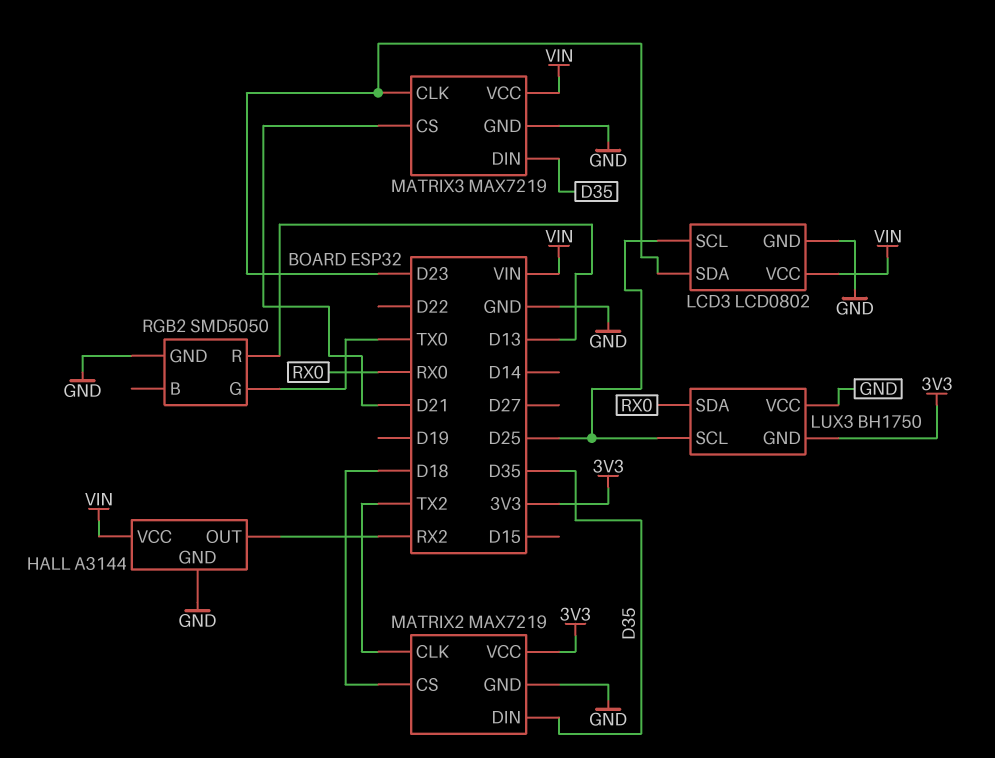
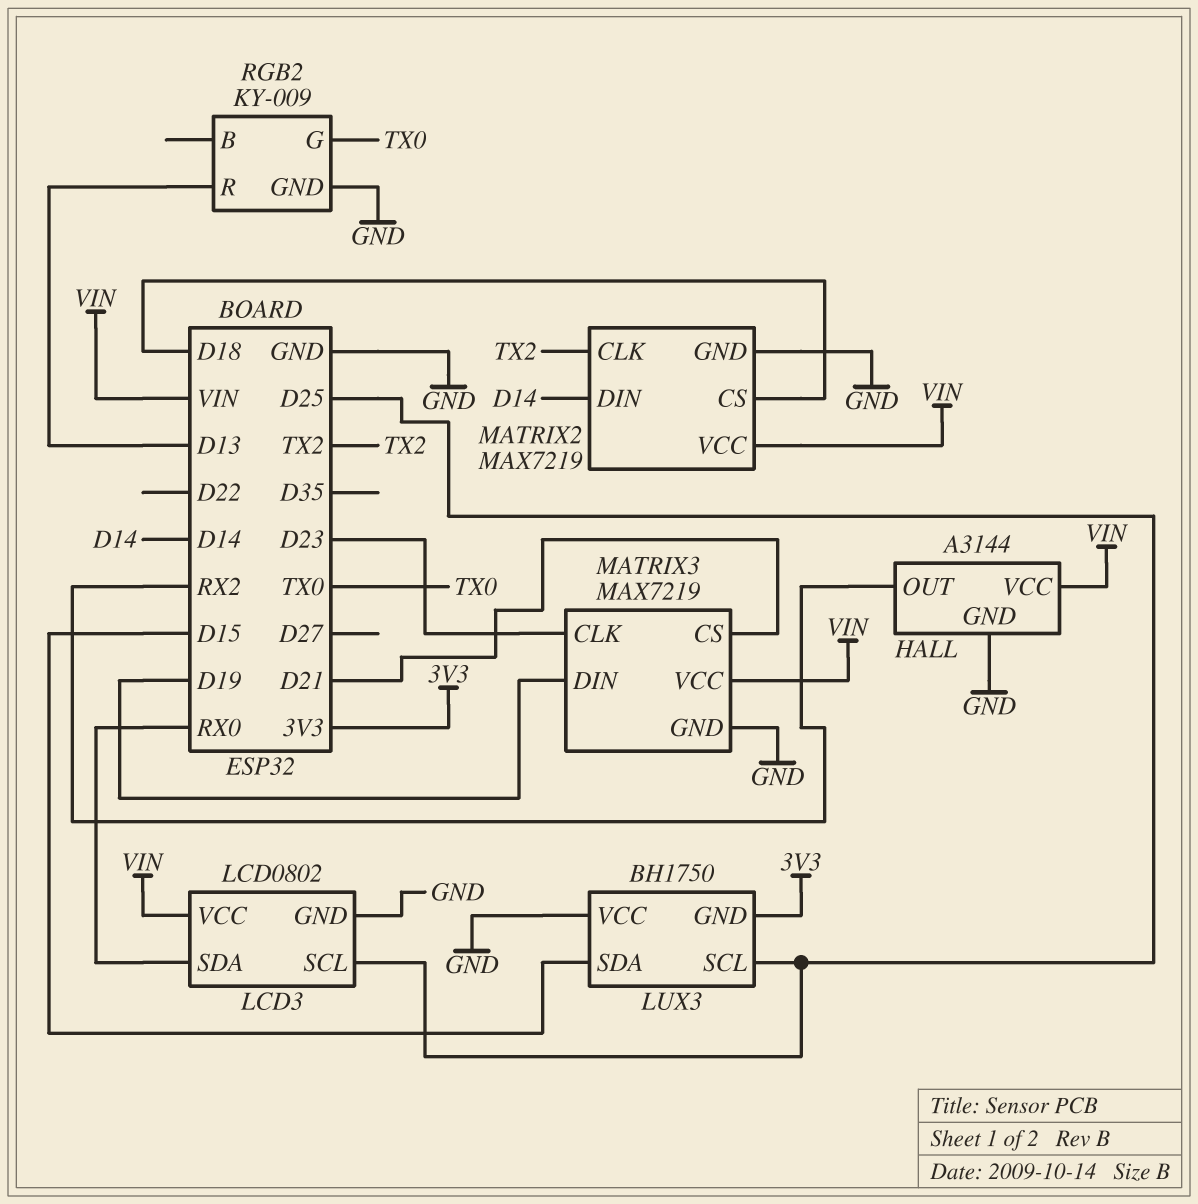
LCD3 pin SDA: D23 -> RX0
LUX3 pin SDA: RX0 -> D15
MATRIX2 pin DIN: D35 -> D14
MATRIX2 pin VCC: 3V3 -> VIN
MATRIX3 pin DIN: D35 -> D19
RGB2: SMD5050 -> KY-009

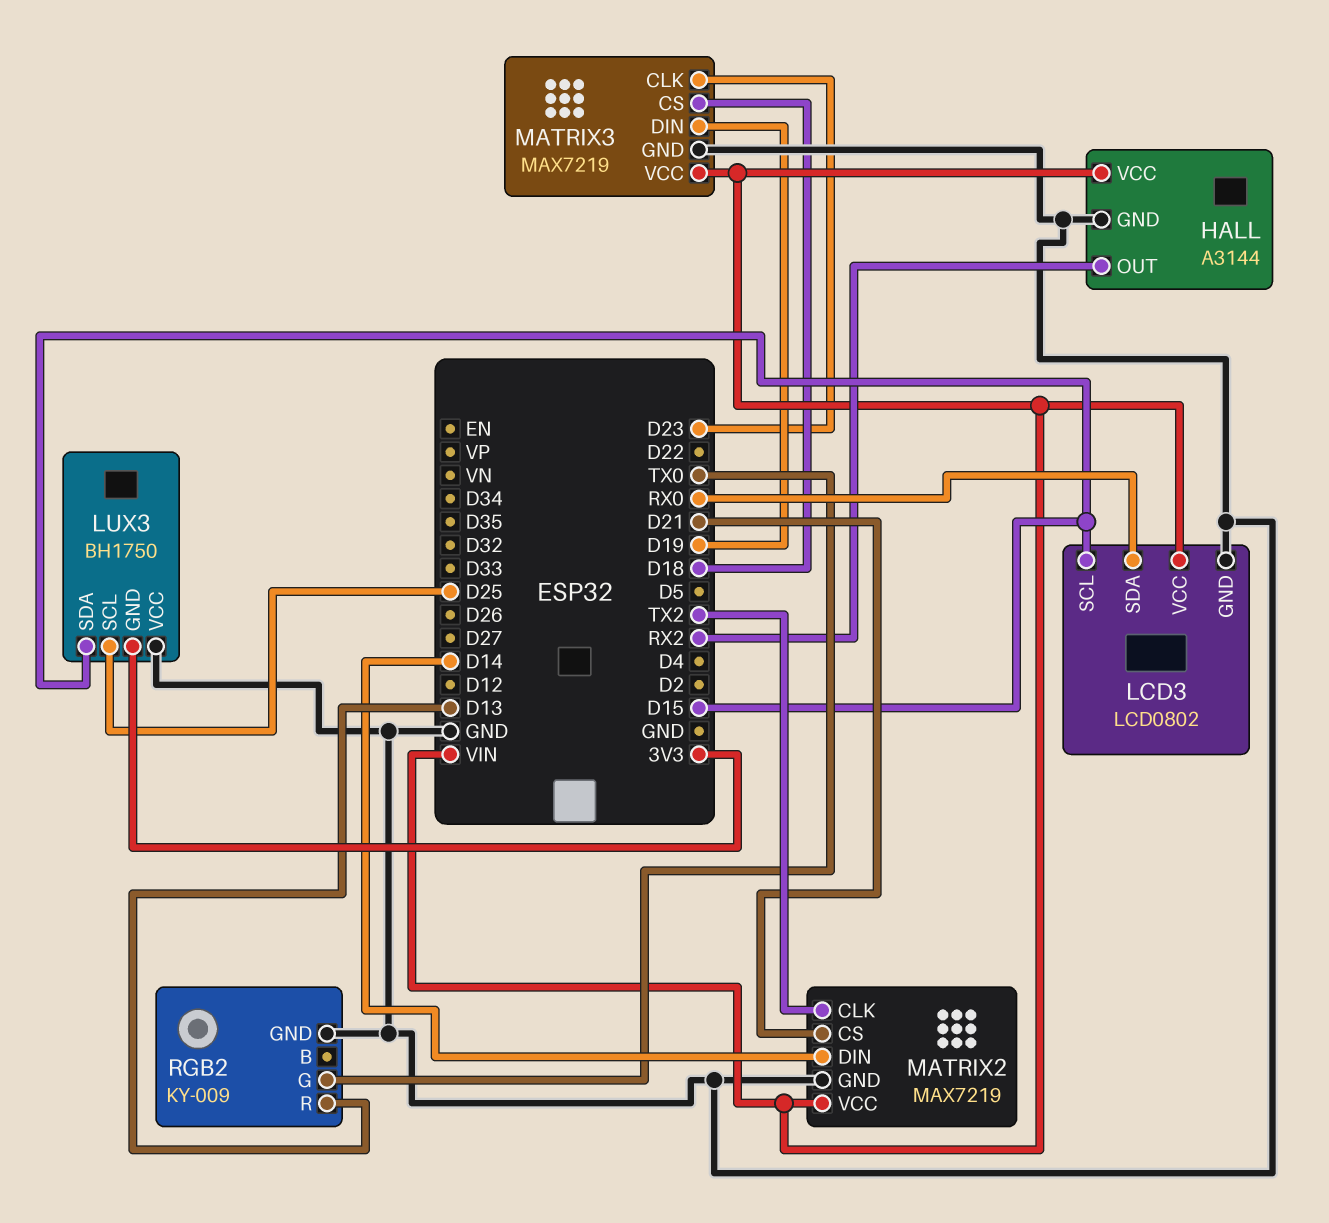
LCD3 pin SCL: D25 -> D15
MATRIX2 pin CS: D18 -> D21
MATRIX3 pin CS: D21 -> D18

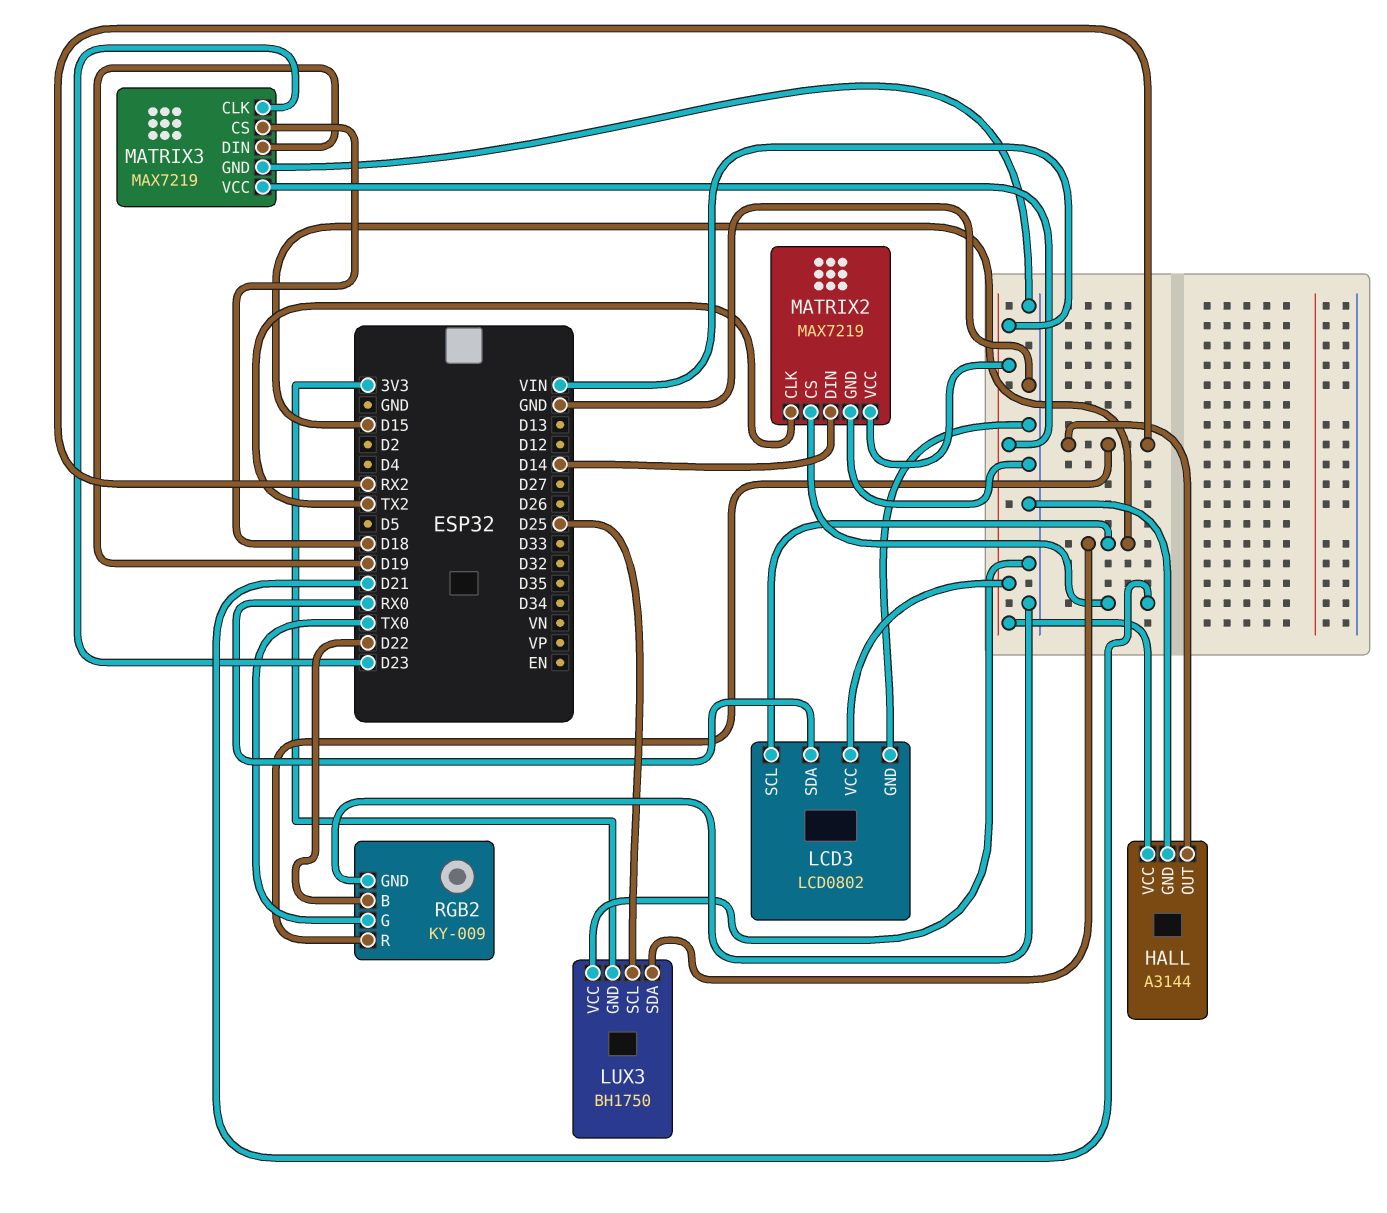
RGB2 pin B: none -> D22
RGB2 pin R: D13 -> RX2

